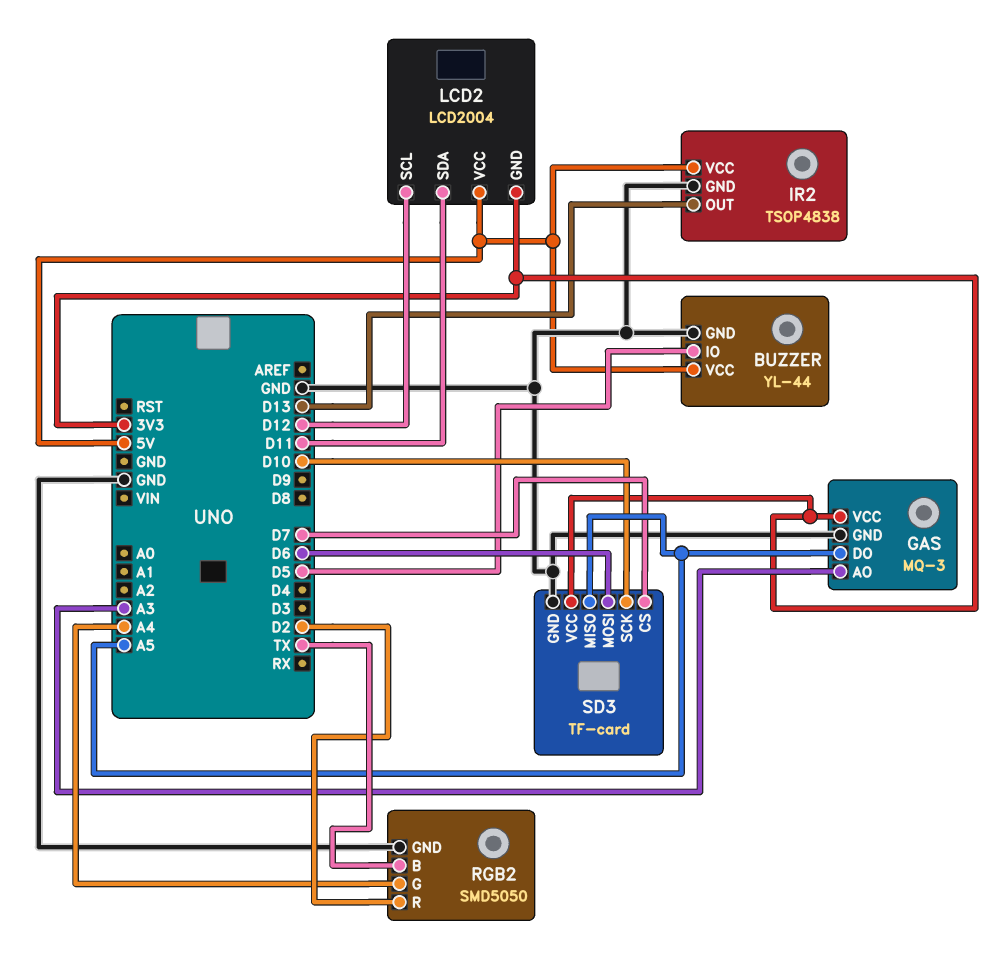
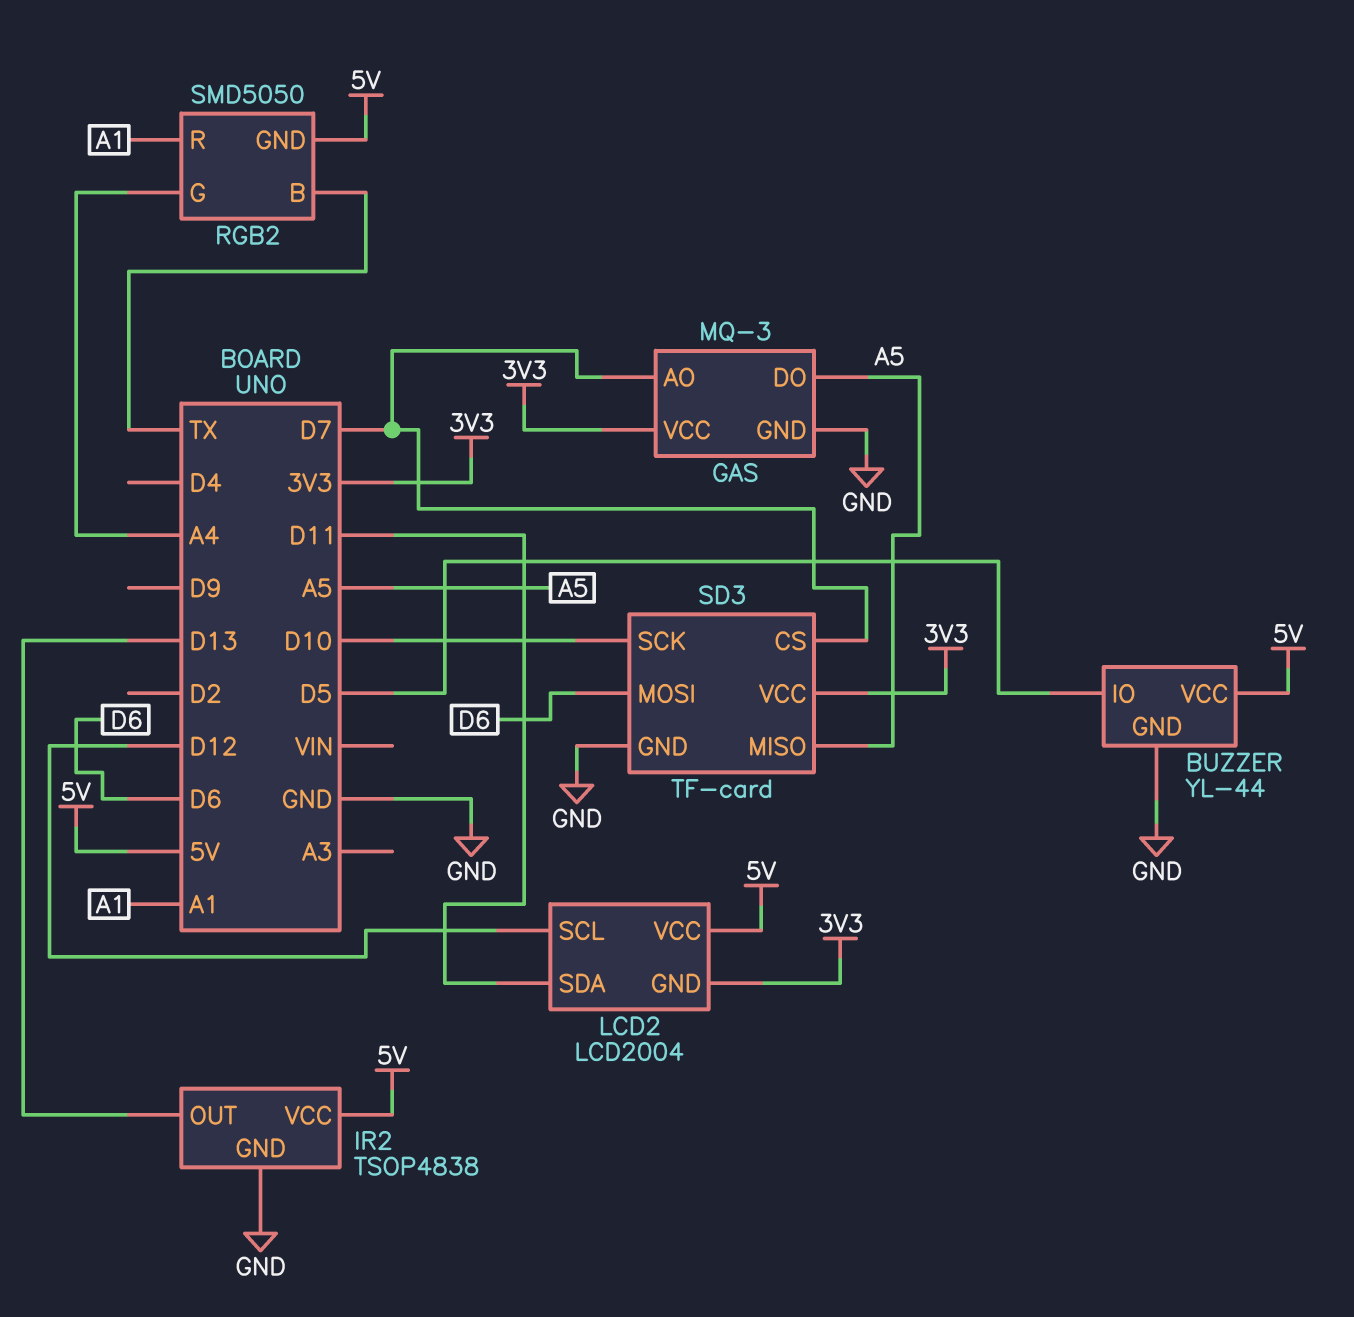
GAS pin AO: A3 -> D7
RGB2 pin GND: GND -> 5V
RGB2 pin R: D2 -> A1

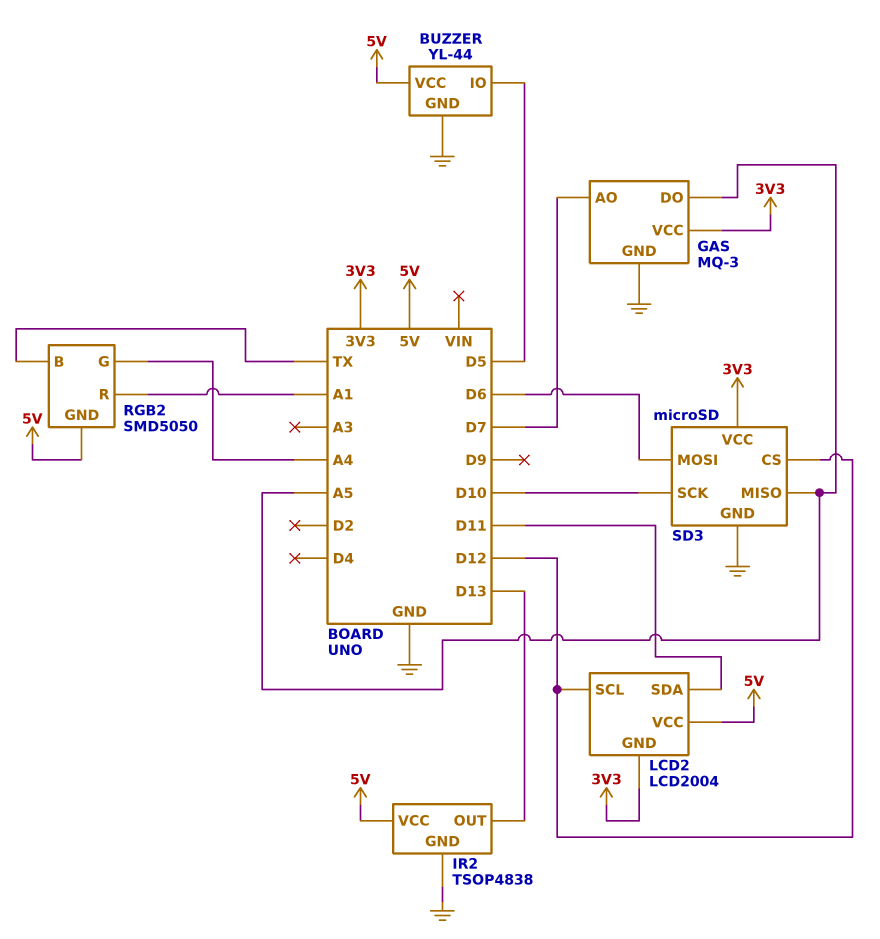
SD3: TF-card -> microSD
SD3 pin CS: D7 -> D12

